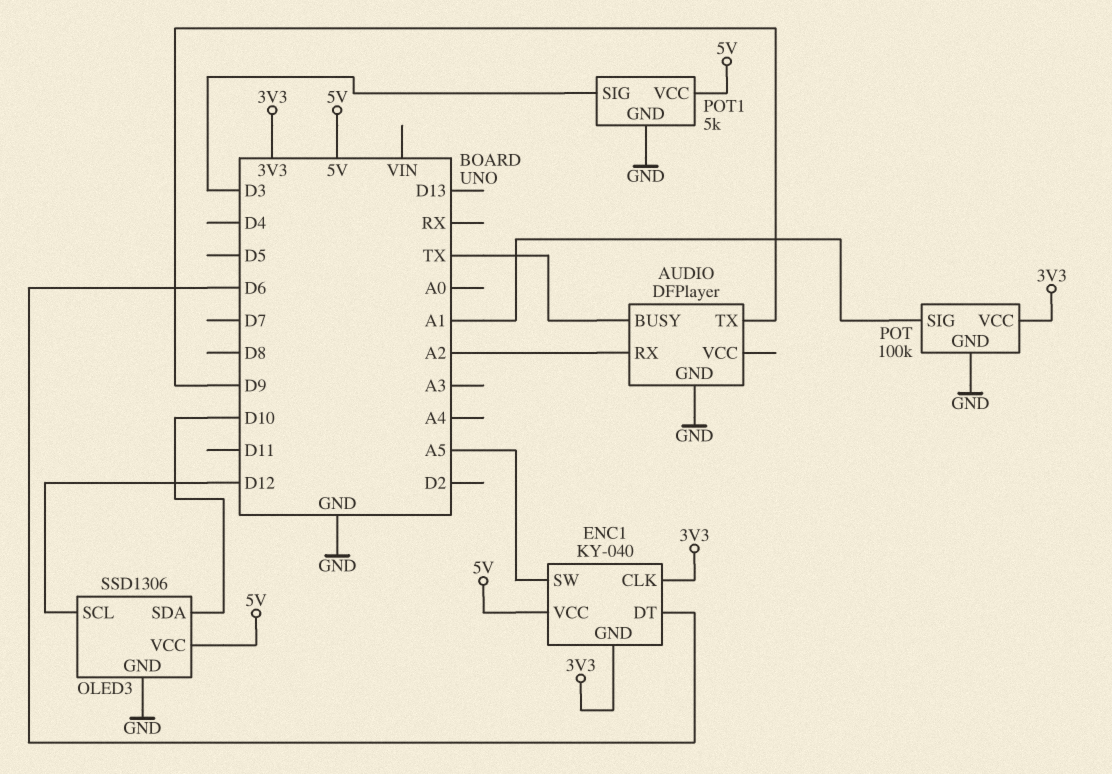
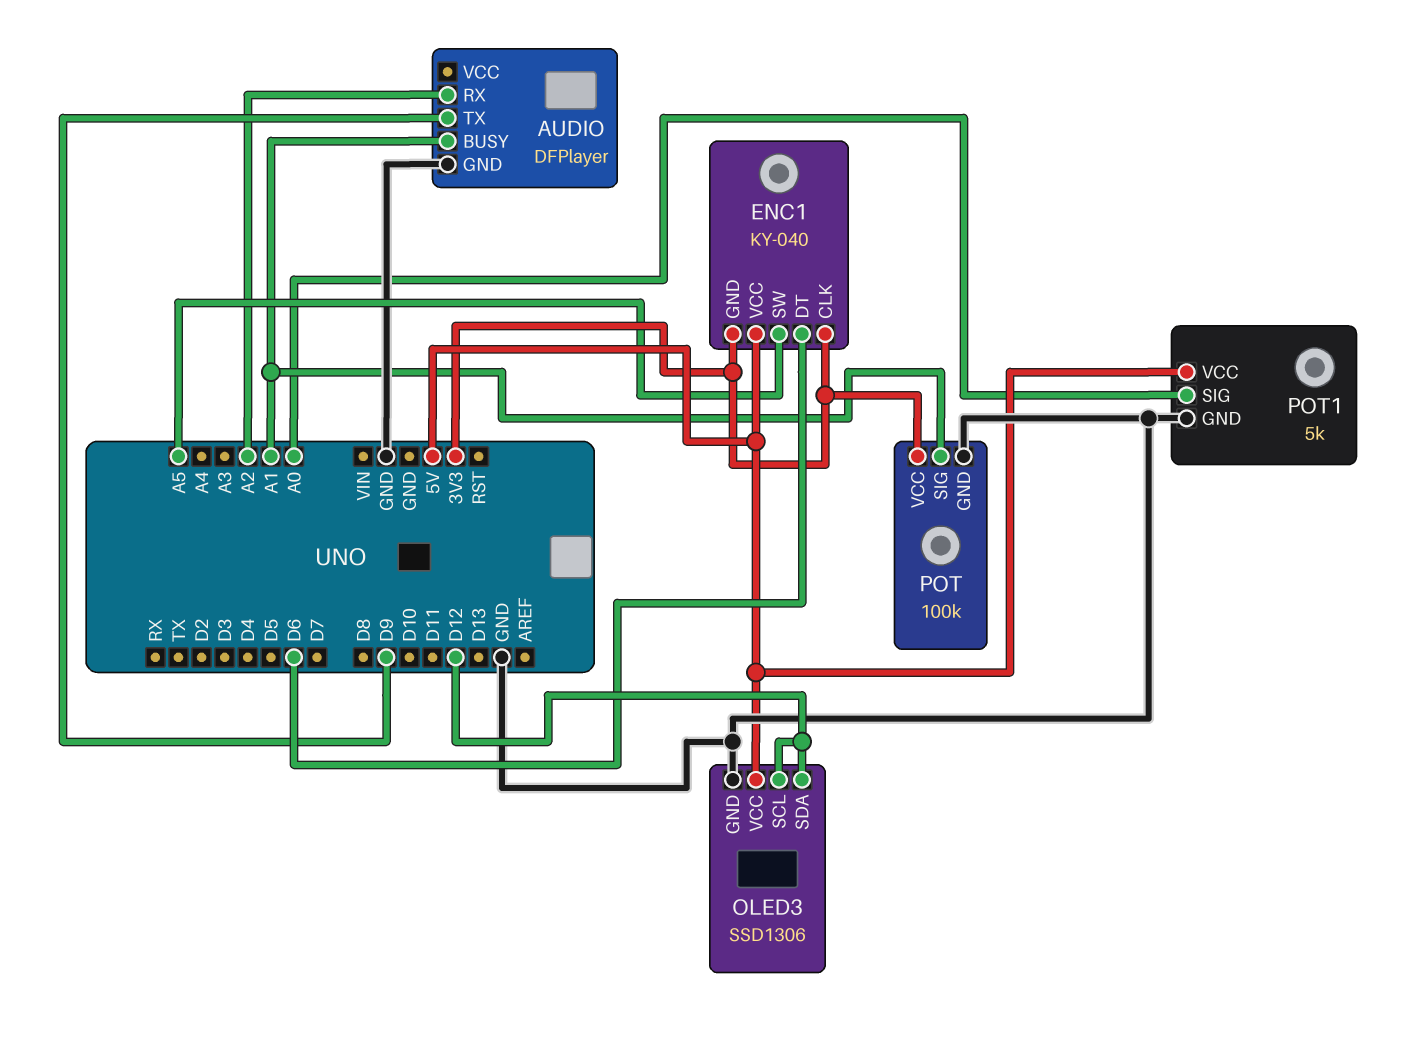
AUDIO pin BUSY: TX -> A1
OLED3 pin SDA: D10 -> D12
POT1 pin SIG: D3 -> A0

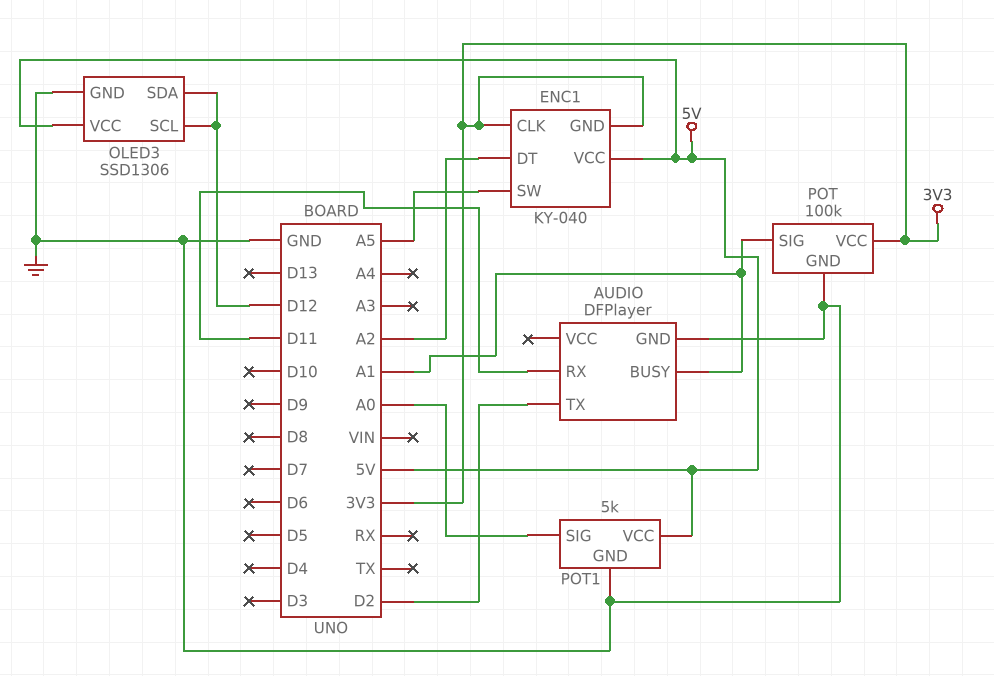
AUDIO pin RX: A2 -> D11
AUDIO pin TX: D9 -> D2
ENC1 pin DT: D6 -> A2

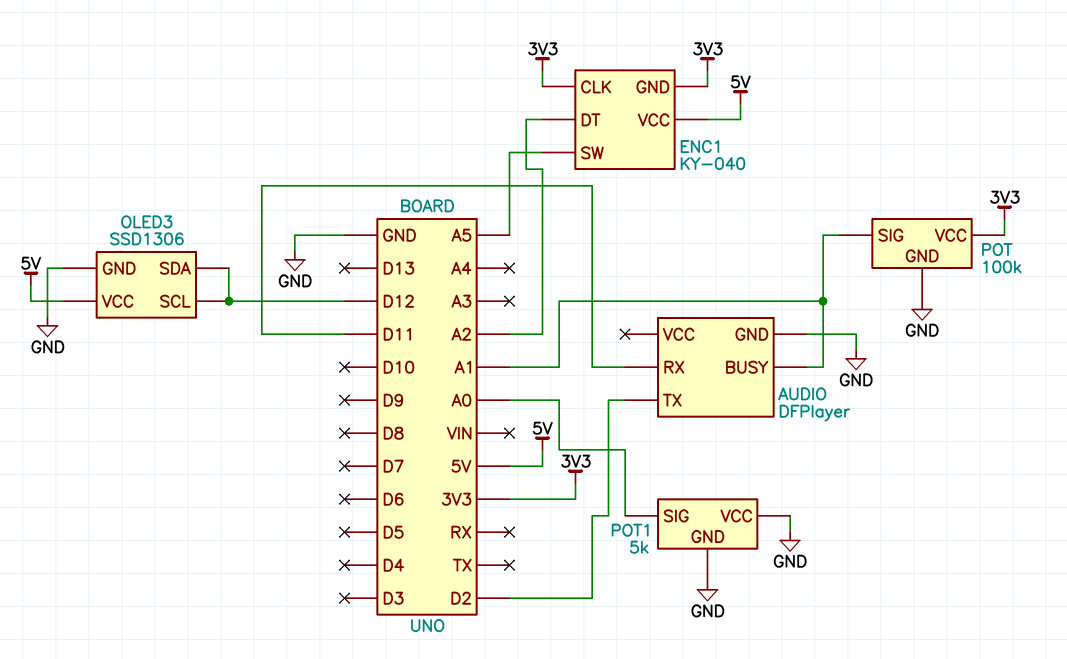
POT1 pin VCC: 5V -> GND

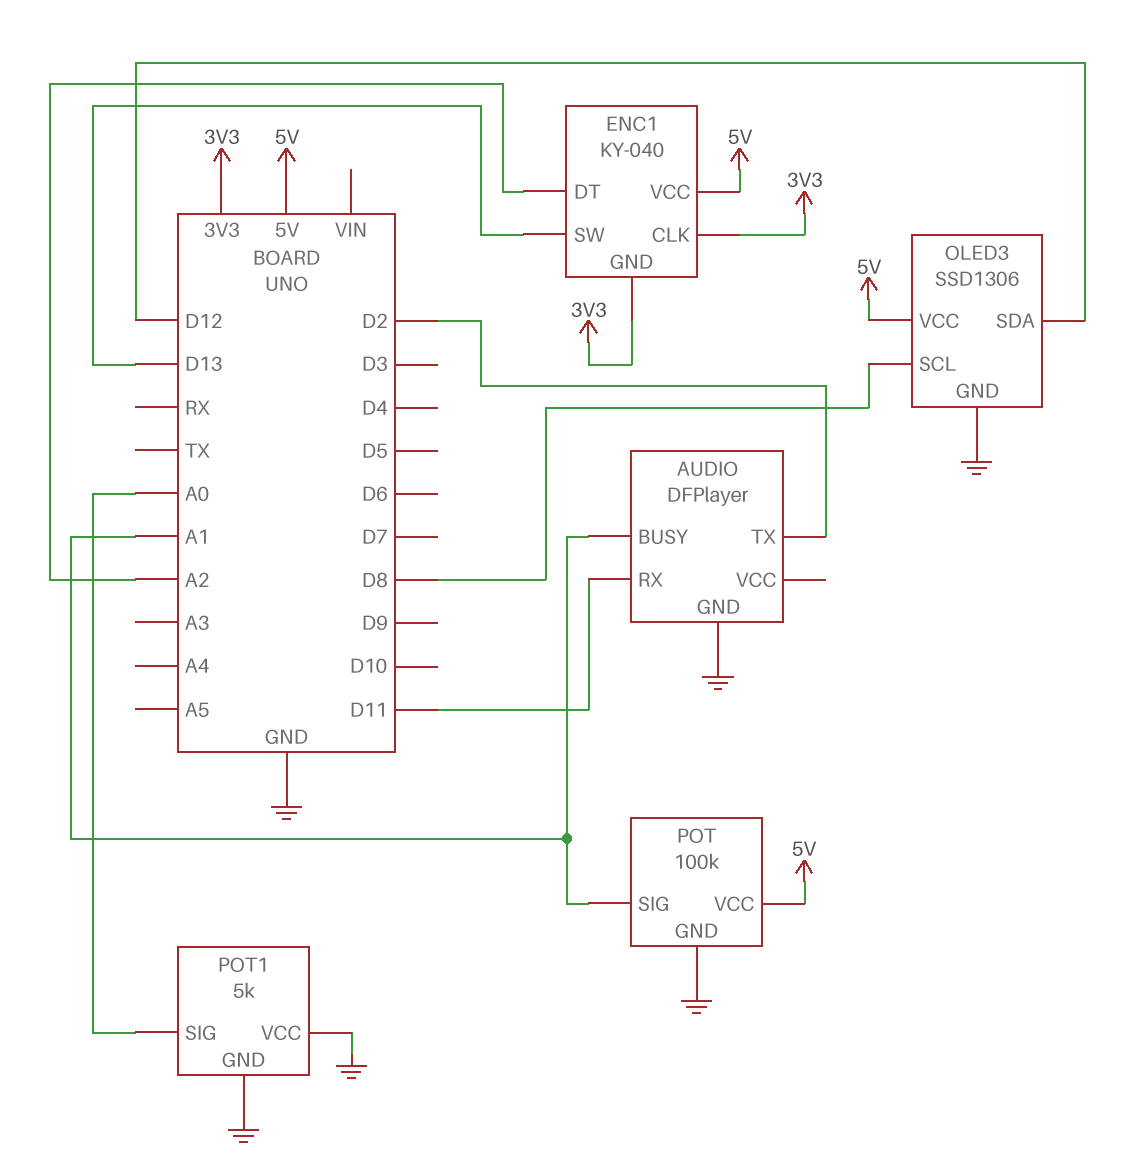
ENC1 pin SW: A5 -> D13
OLED3 pin SCL: D12 -> D8
POT pin VCC: 3V3 -> 5V

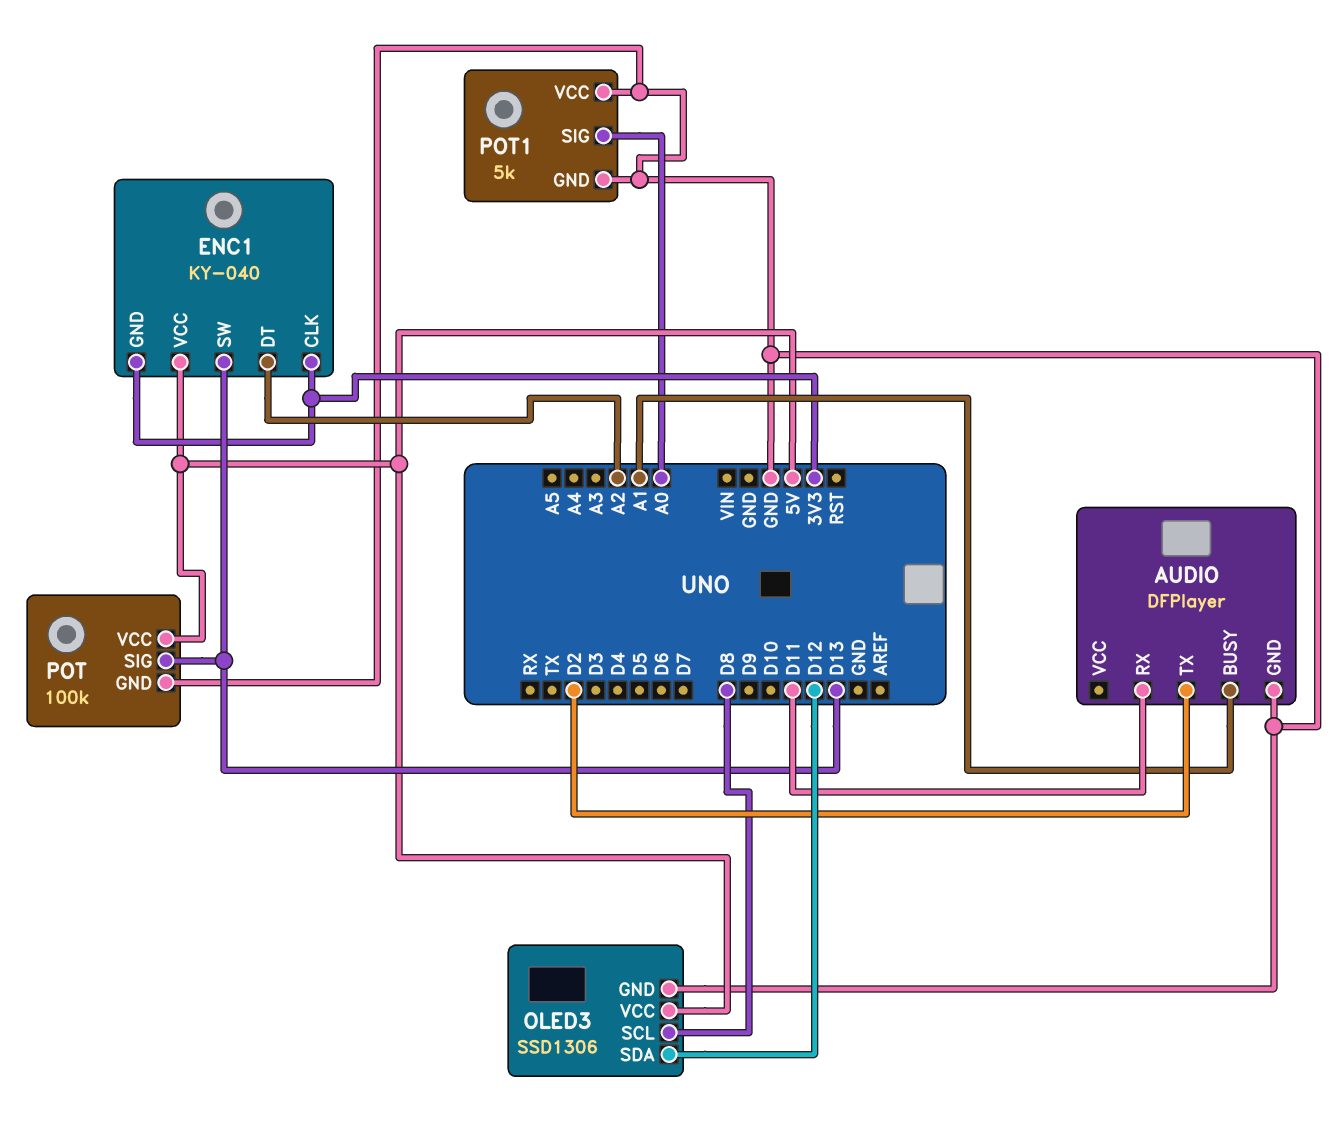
POT pin SIG: A1 -> D13

